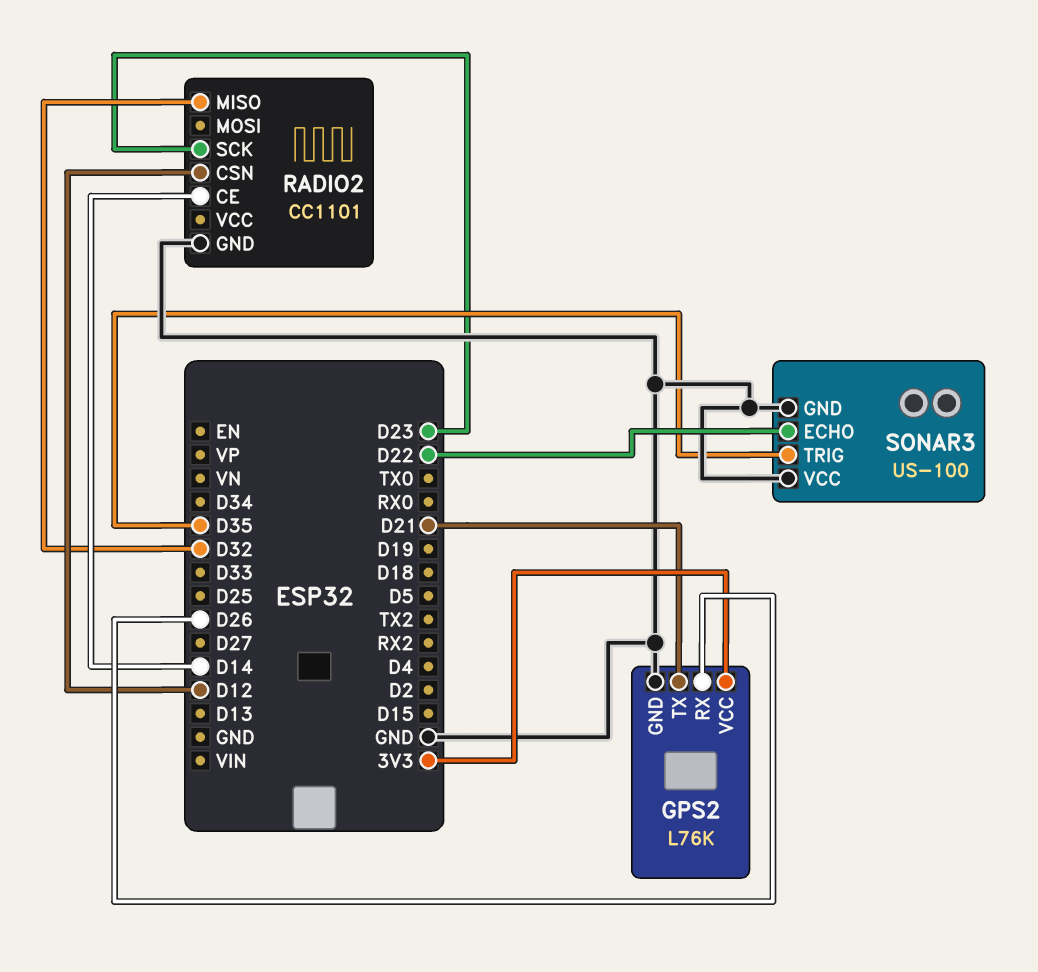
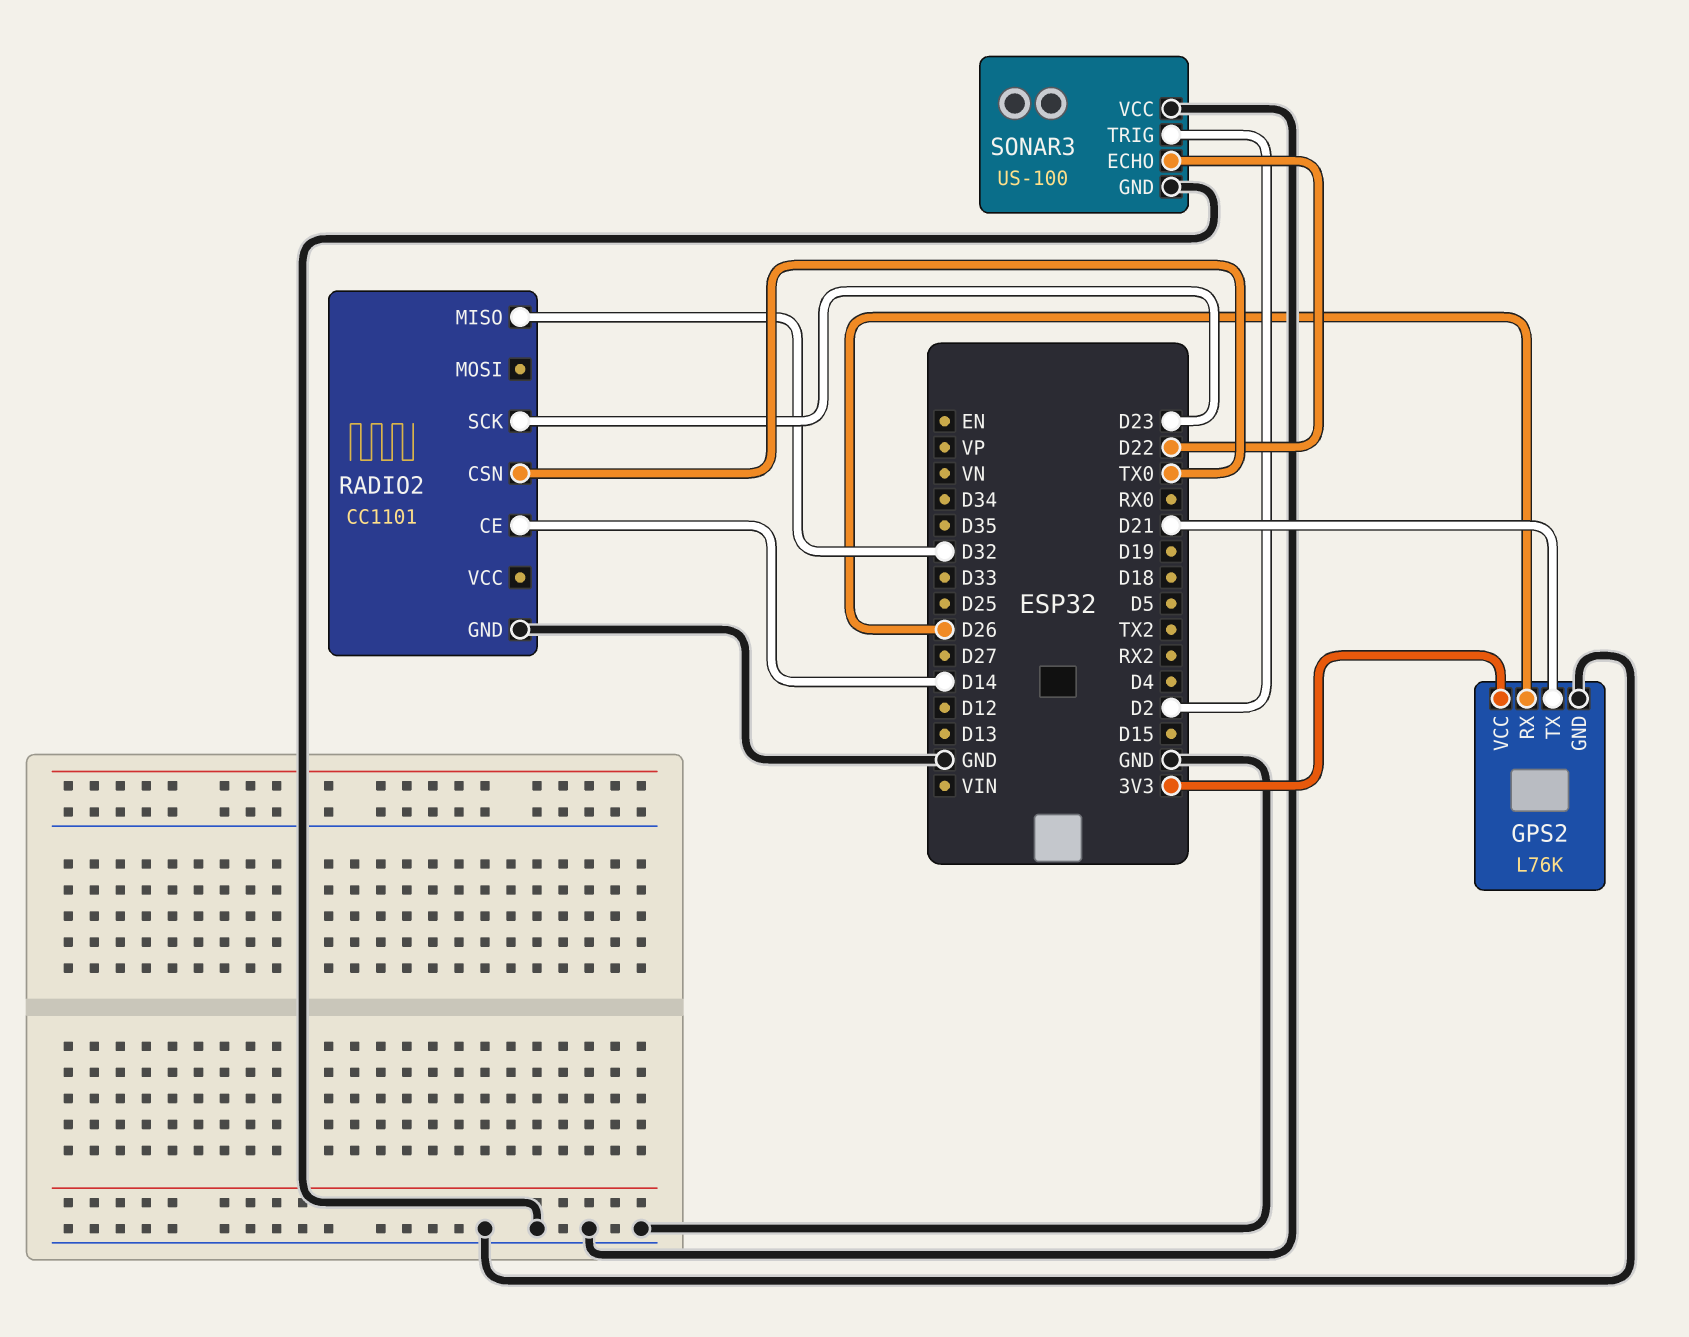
RADIO2 pin CSN: D12 -> TX0
SONAR3 pin TRIG: D35 -> D2

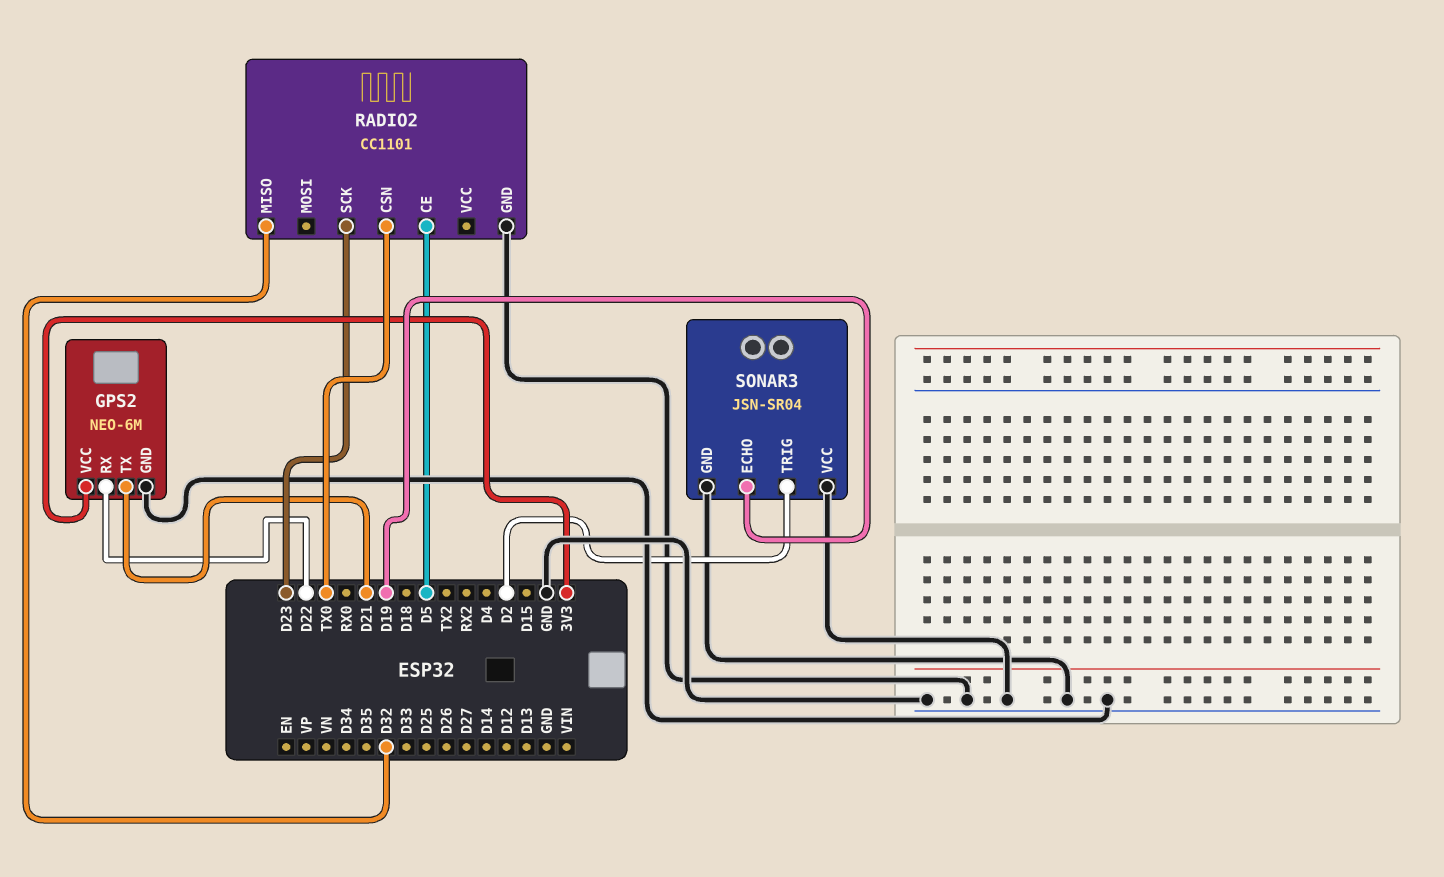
GPS2: L76K -> NEO-6M
GPS2 pin RX: D26 -> D22
RADIO2 pin CE: D14 -> D5
SONAR3: US-100 -> JSN-SR04
SONAR3 pin ECHO: D22 -> D19

